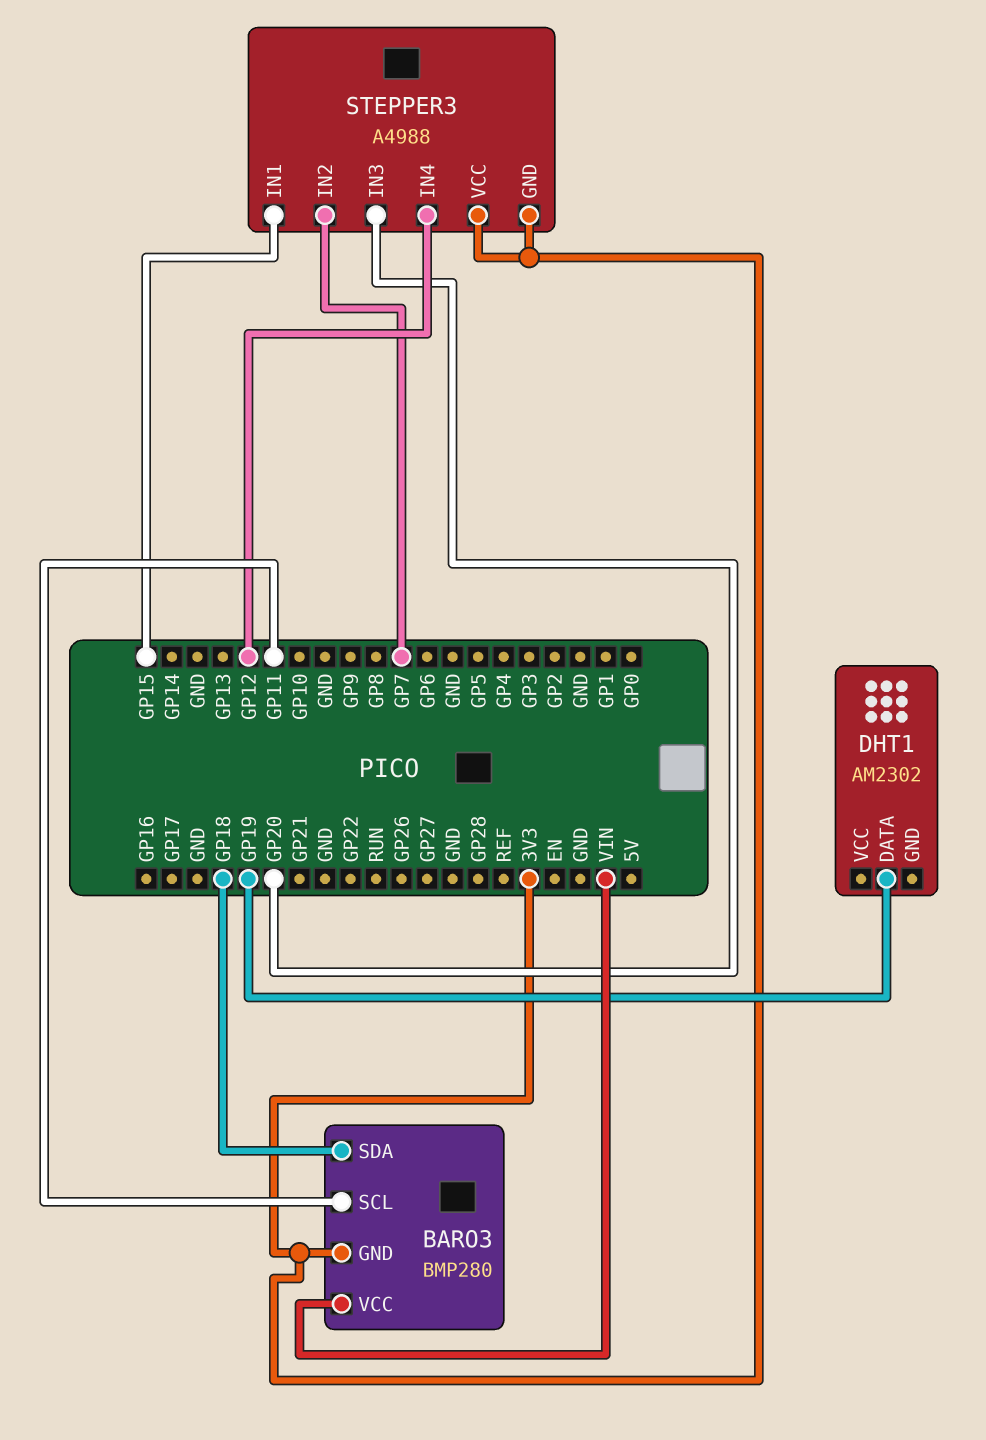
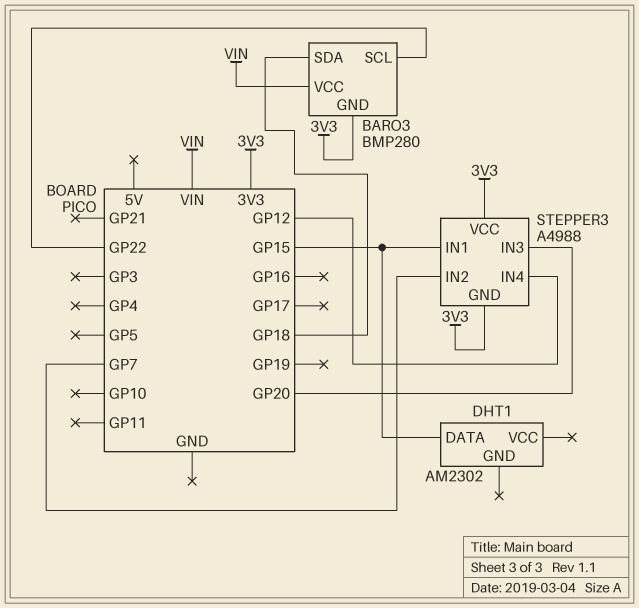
BARO3 pin SCL: GP11 -> GP22
DHT1 pin DATA: GP19 -> GP15

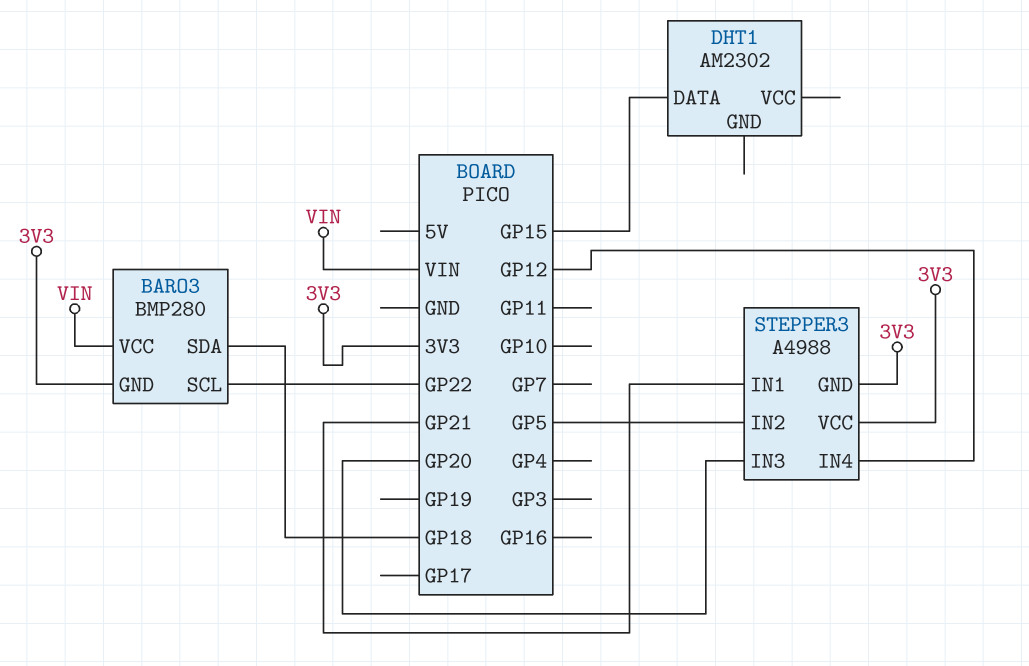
STEPPER3 pin IN1: GP15 -> GP21
STEPPER3 pin IN2: GP7 -> GP5

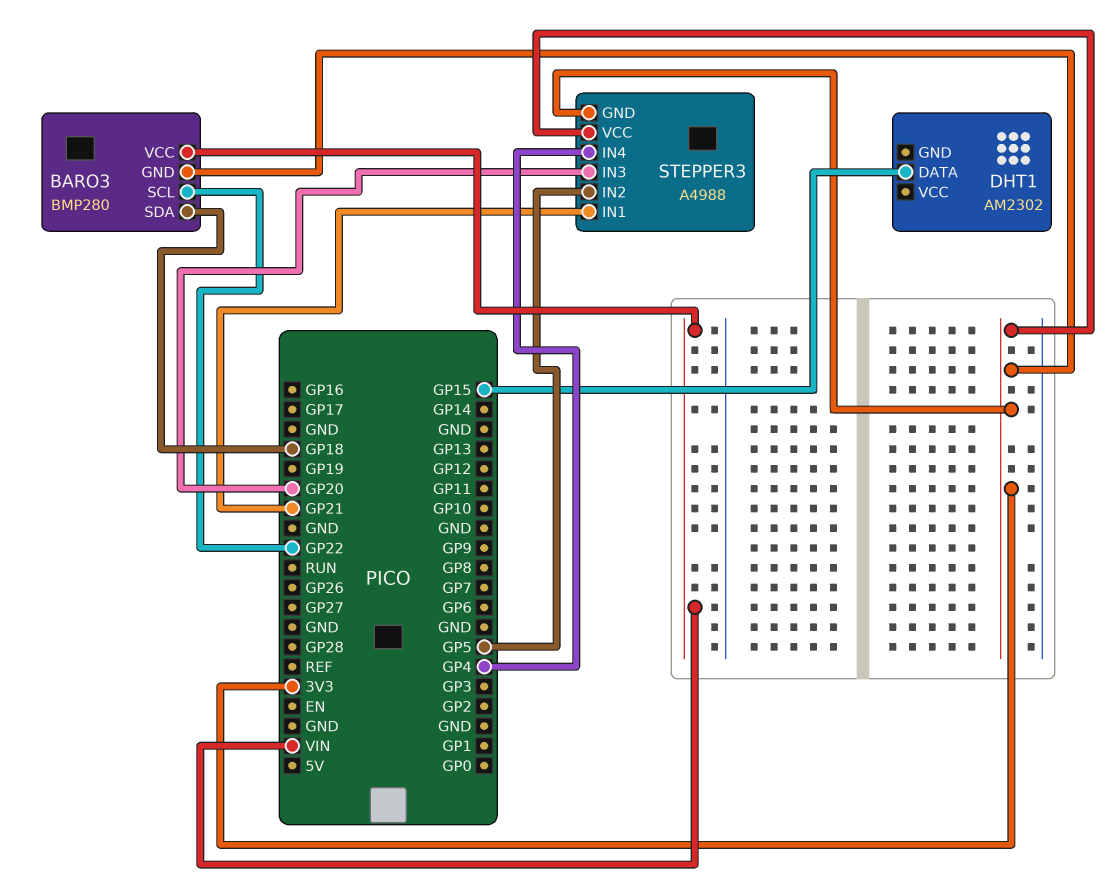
STEPPER3 pin IN4: GP12 -> GP4

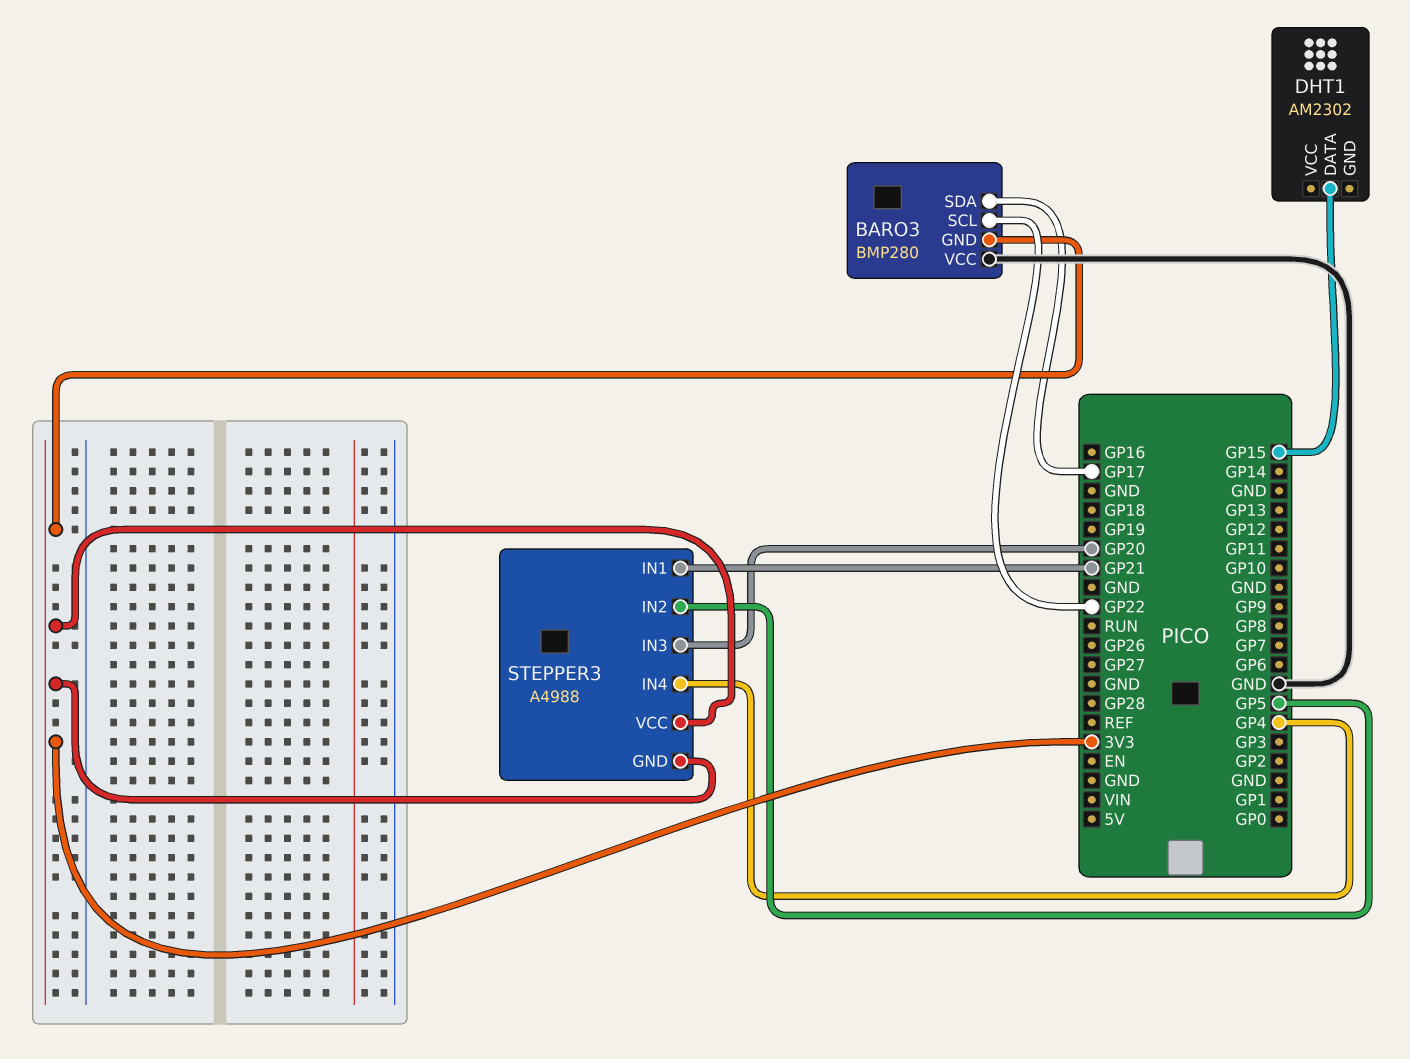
BARO3 pin SDA: GP18 -> GP17
BARO3 pin VCC: VIN -> GND

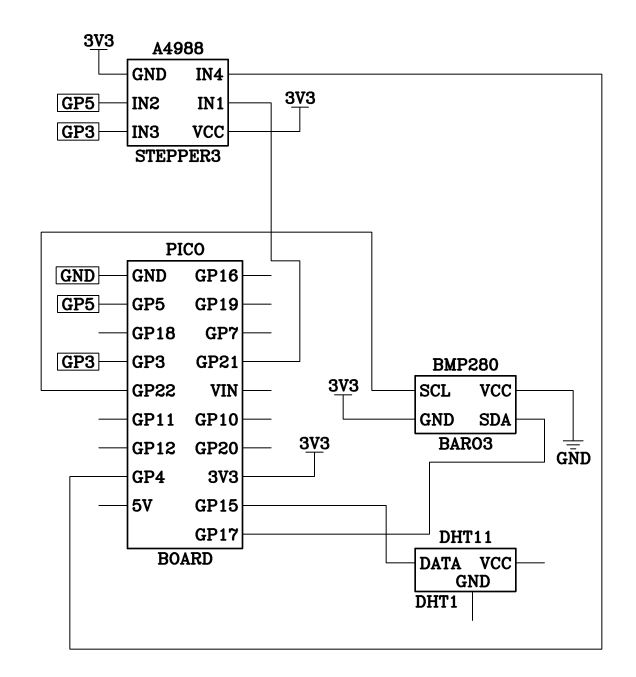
DHT1: AM2302 -> DHT11
STEPPER3 pin IN3: GP20 -> GP3

